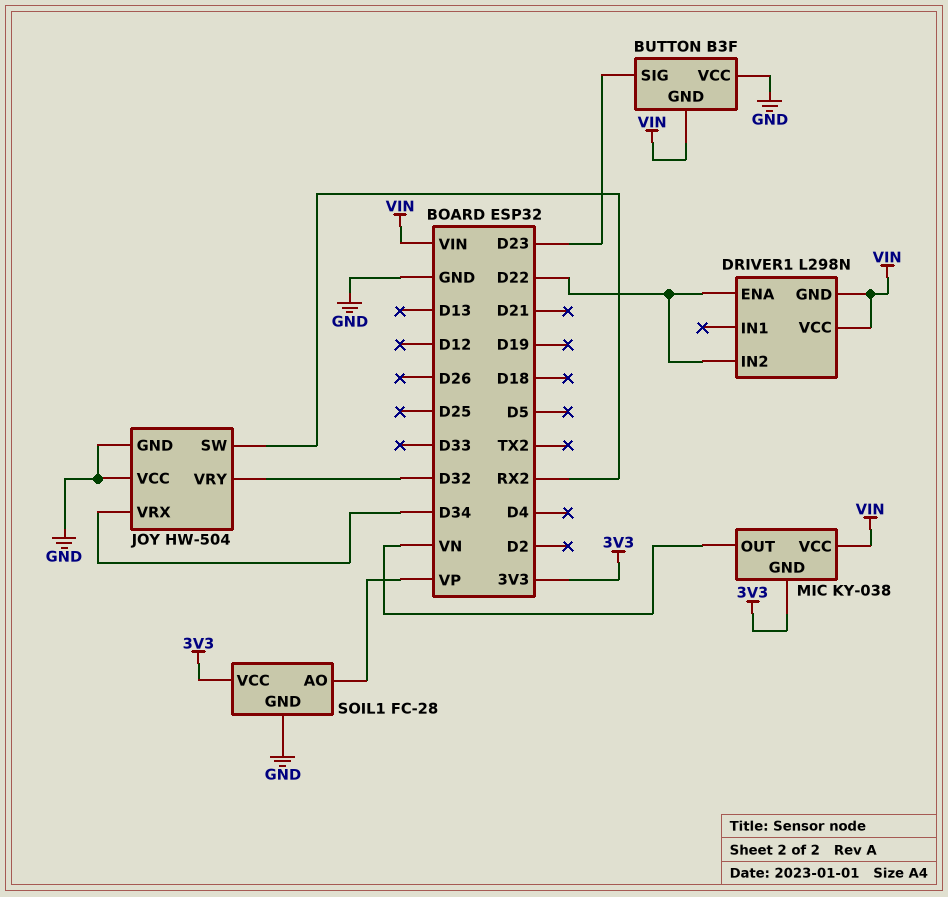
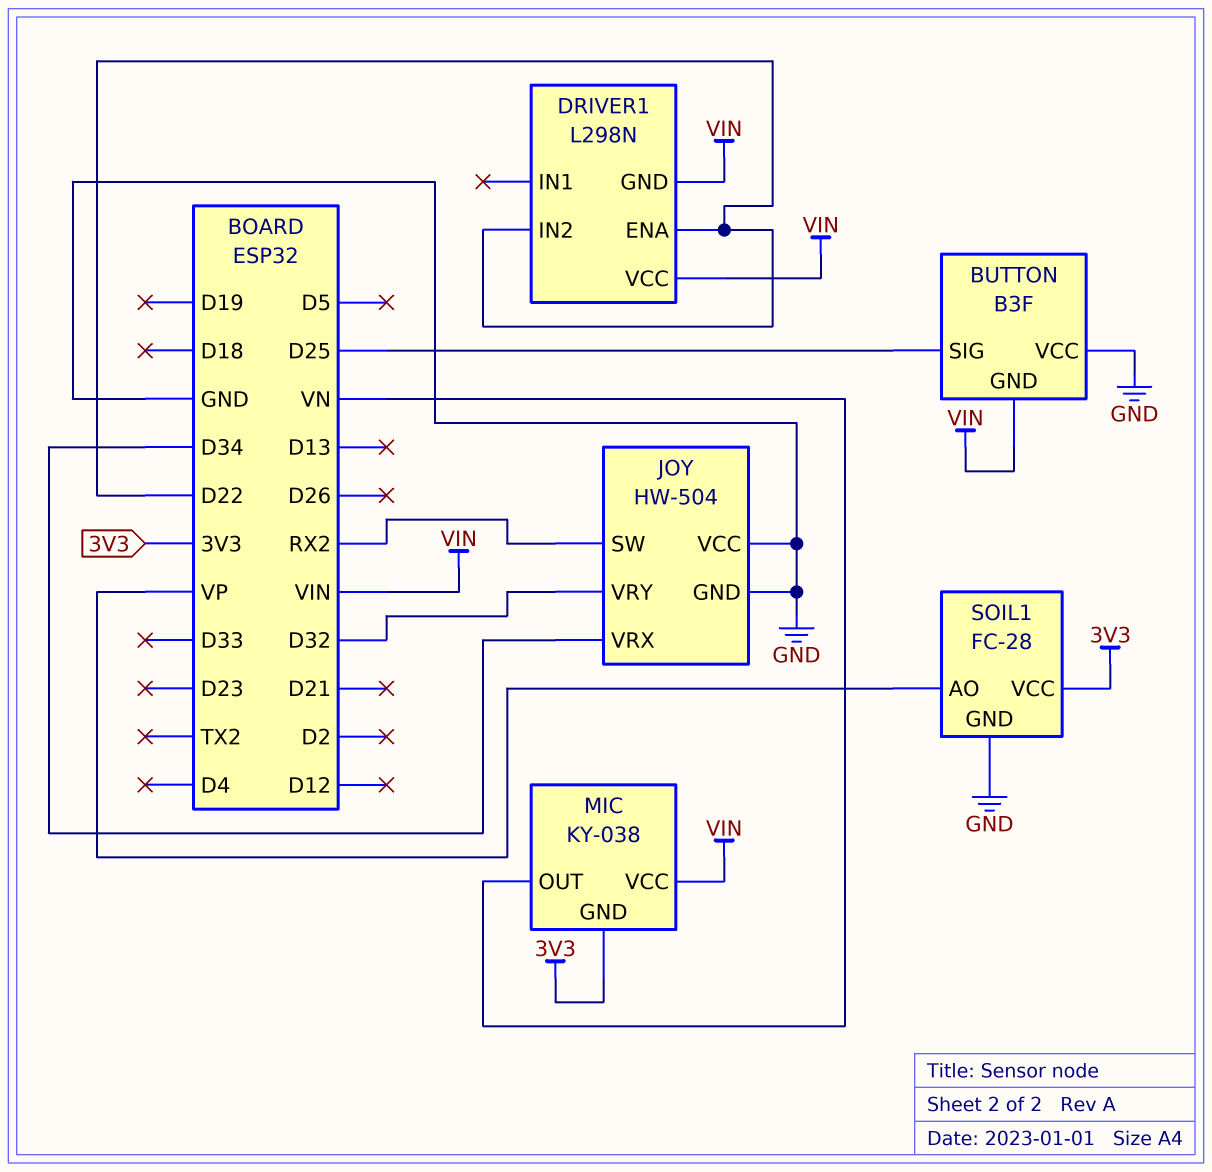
BUTTON pin SIG: D23 -> D25

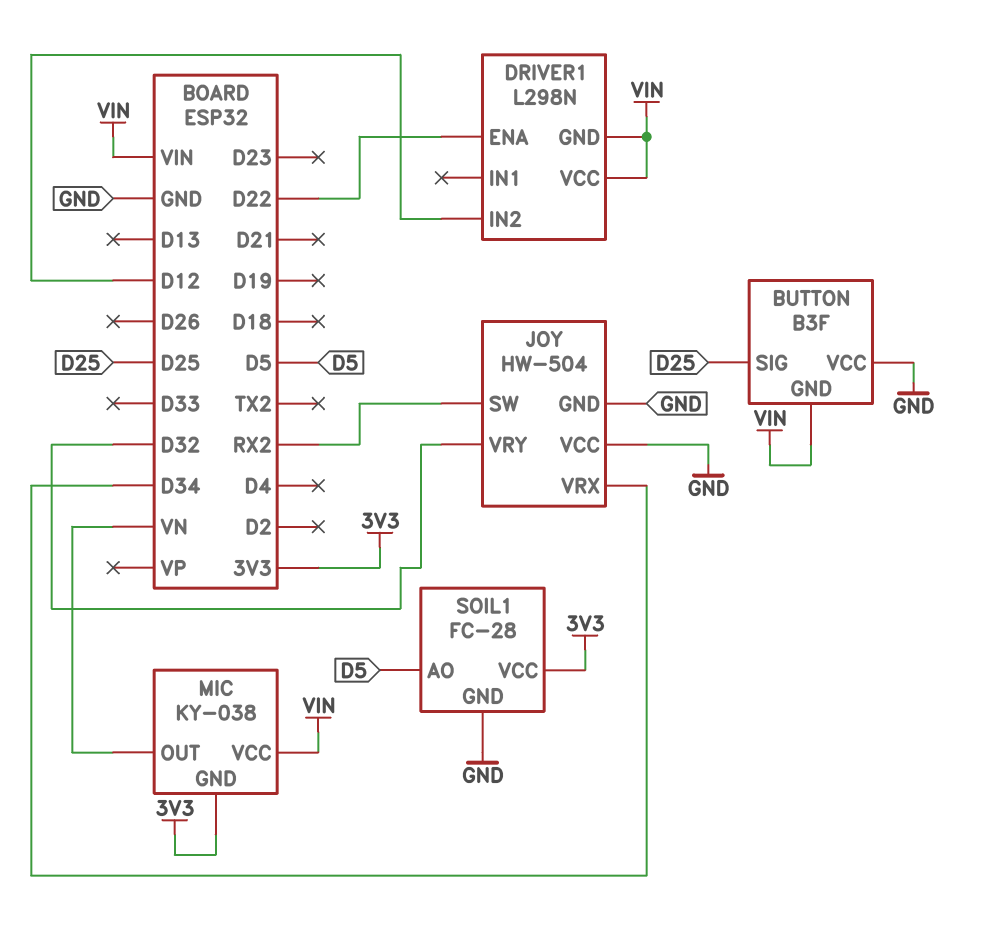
DRIVER1 pin IN2: D22 -> D12
SOIL1 pin AO: VP -> D5

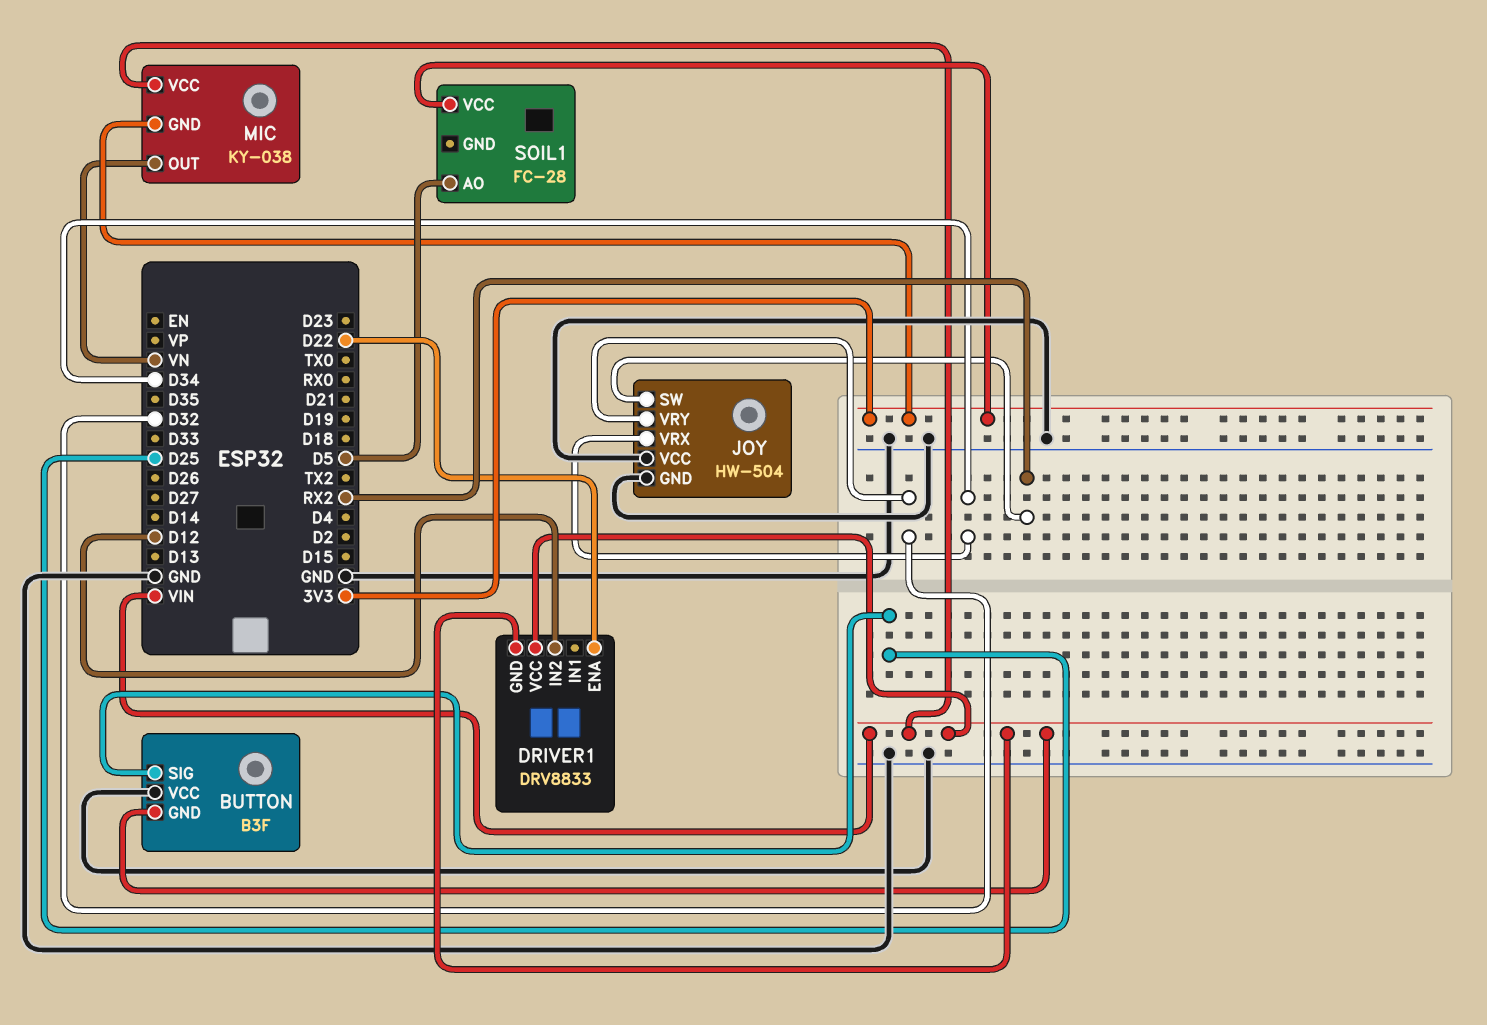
DRIVER1: L298N -> DRV8833
SOIL1 pin GND: GND -> none

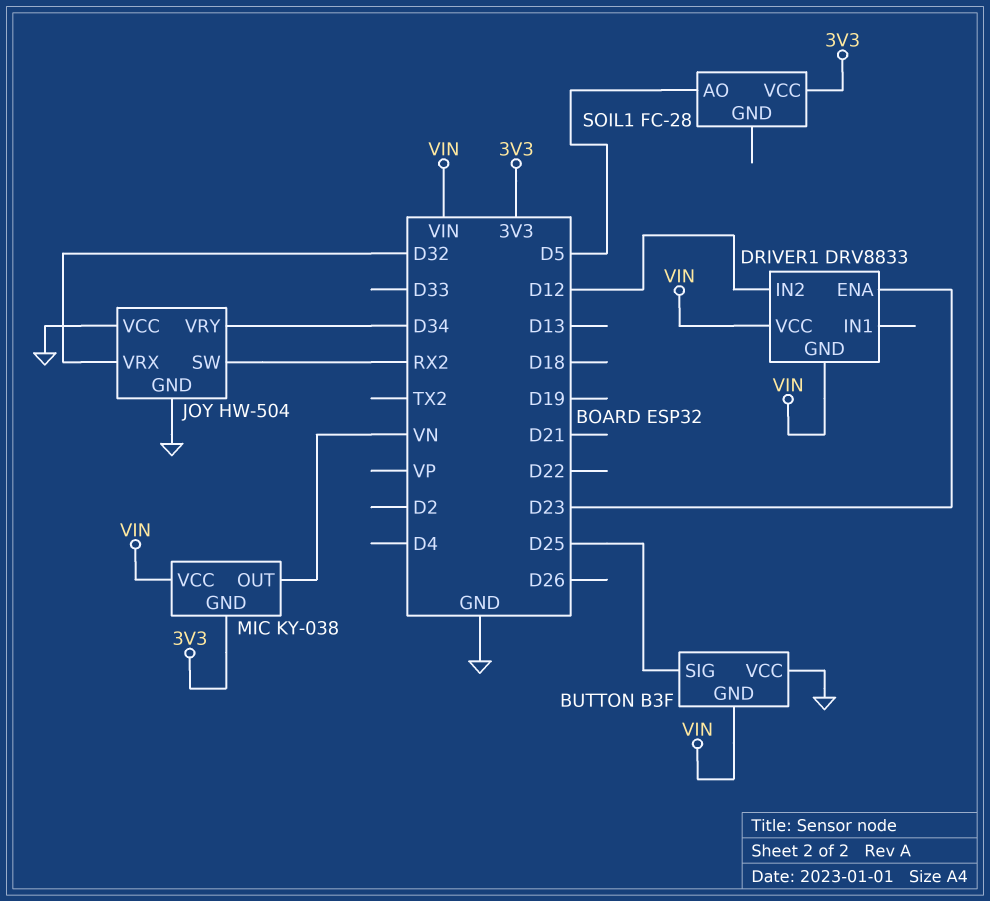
DRIVER1 pin ENA: D22 -> D23
JOY pin VRX: D34 -> D32
JOY pin VRY: D32 -> D34

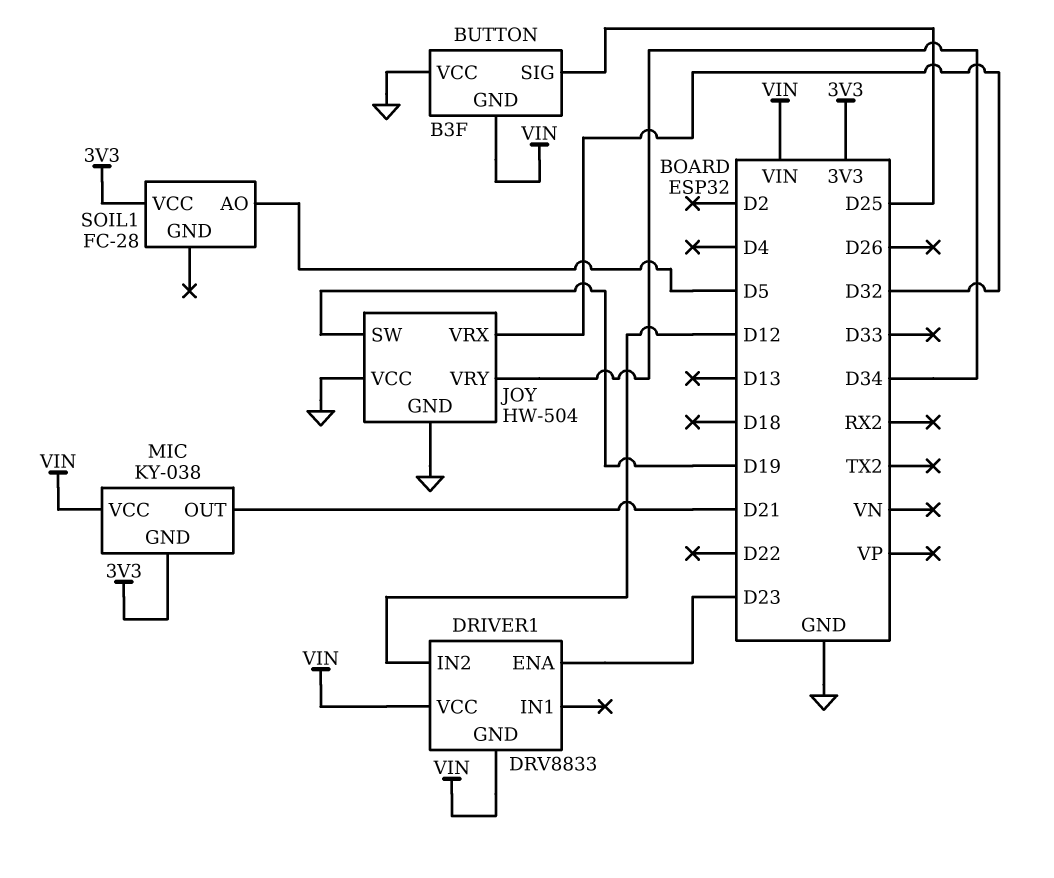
JOY pin SW: RX2 -> D19
MIC pin OUT: VN -> D21

